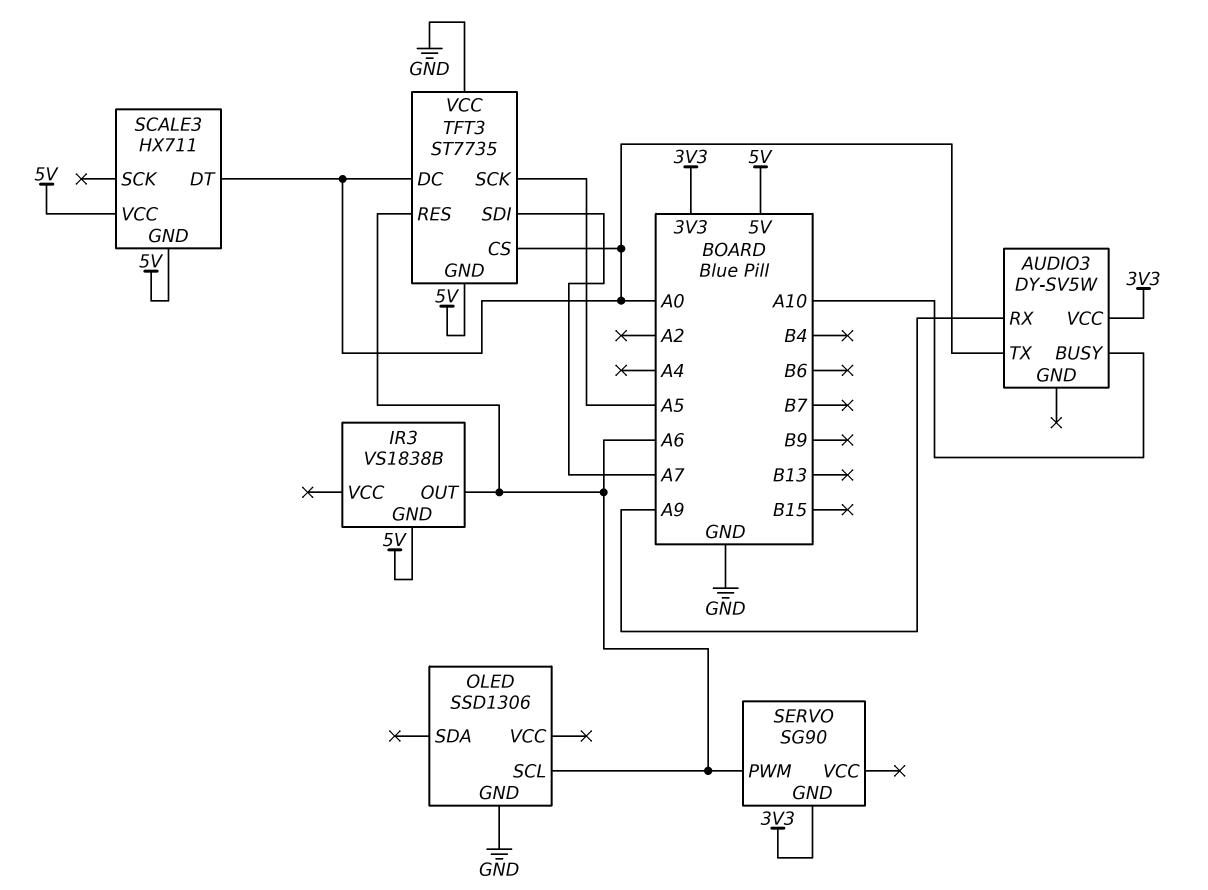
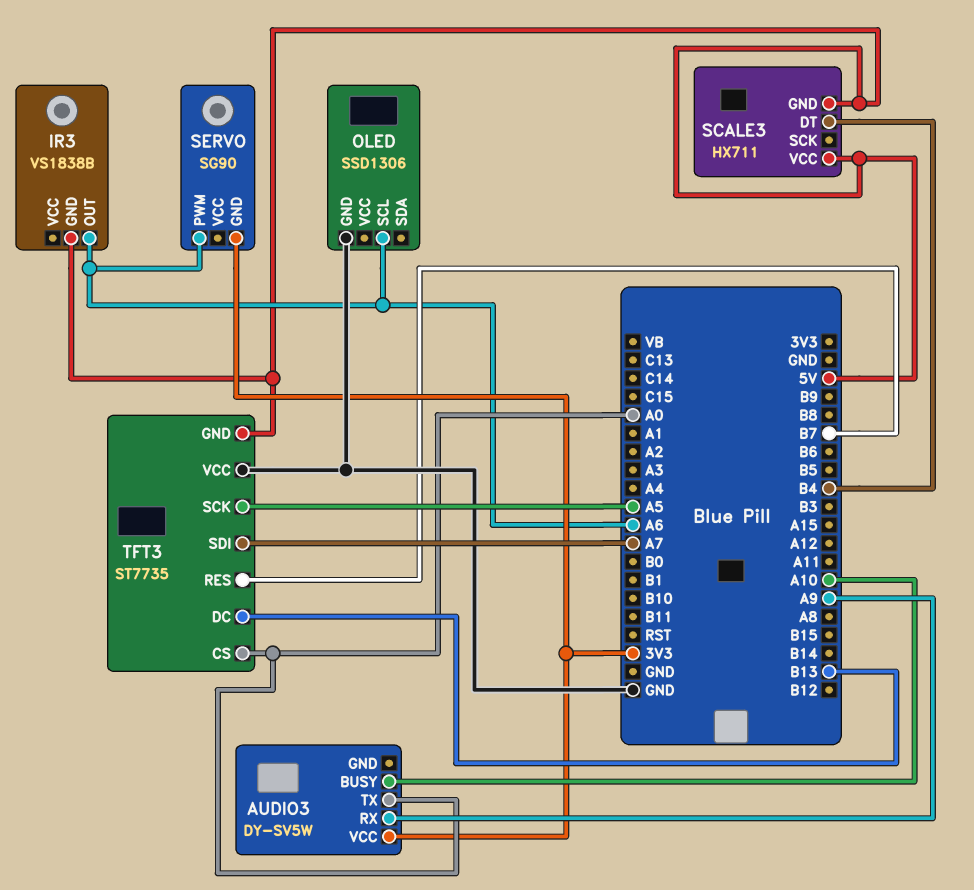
SCALE3 pin DT: A0 -> B4
TFT3 pin DC: A0 -> B13
TFT3 pin RES: A6 -> B7

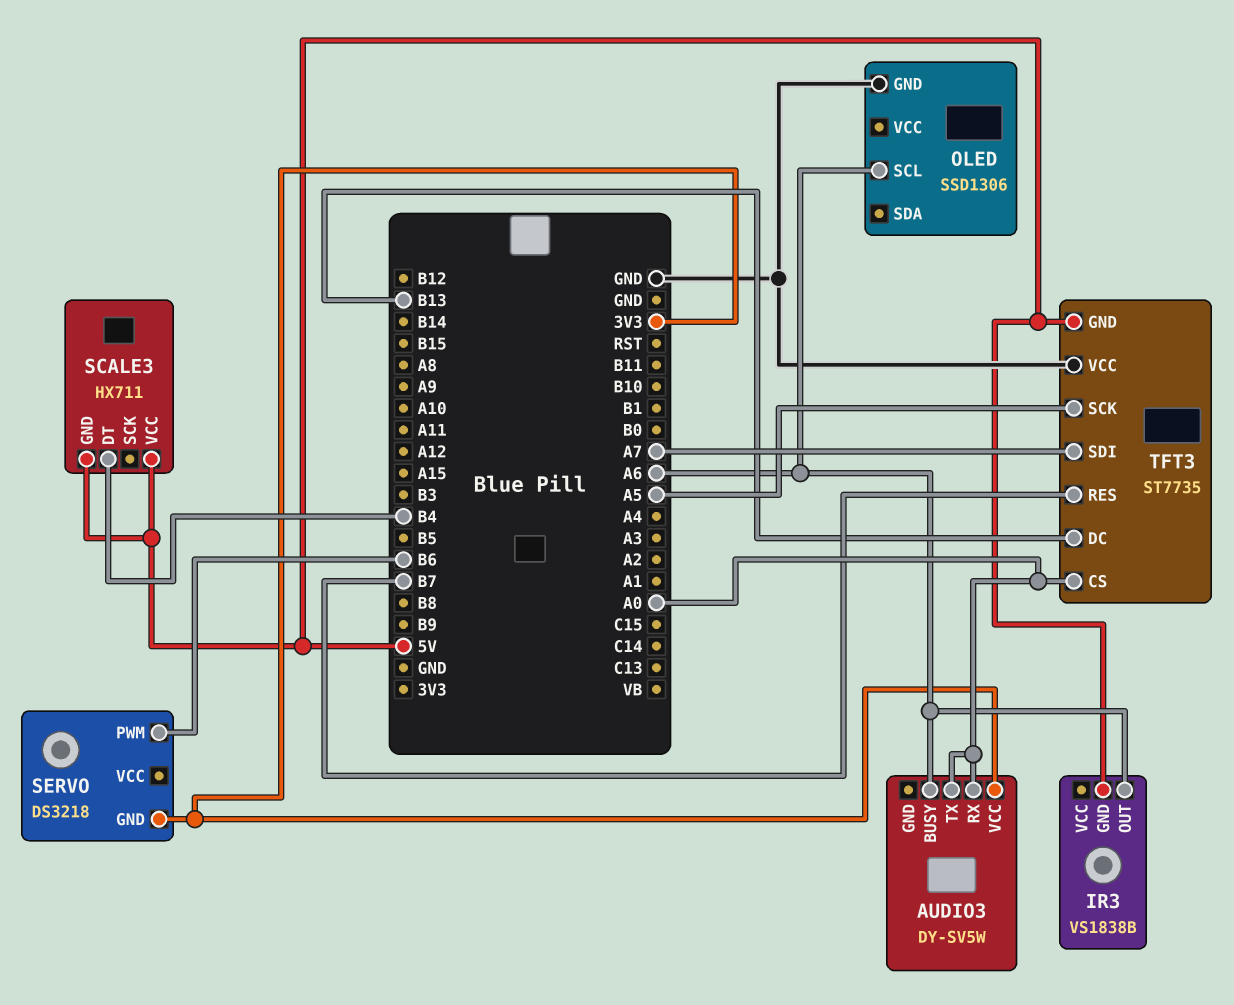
AUDIO3 pin BUSY: A10 -> A6
AUDIO3 pin RX: A9 -> A0
SERVO: SG90 -> DS3218
SERVO pin PWM: A6 -> B6

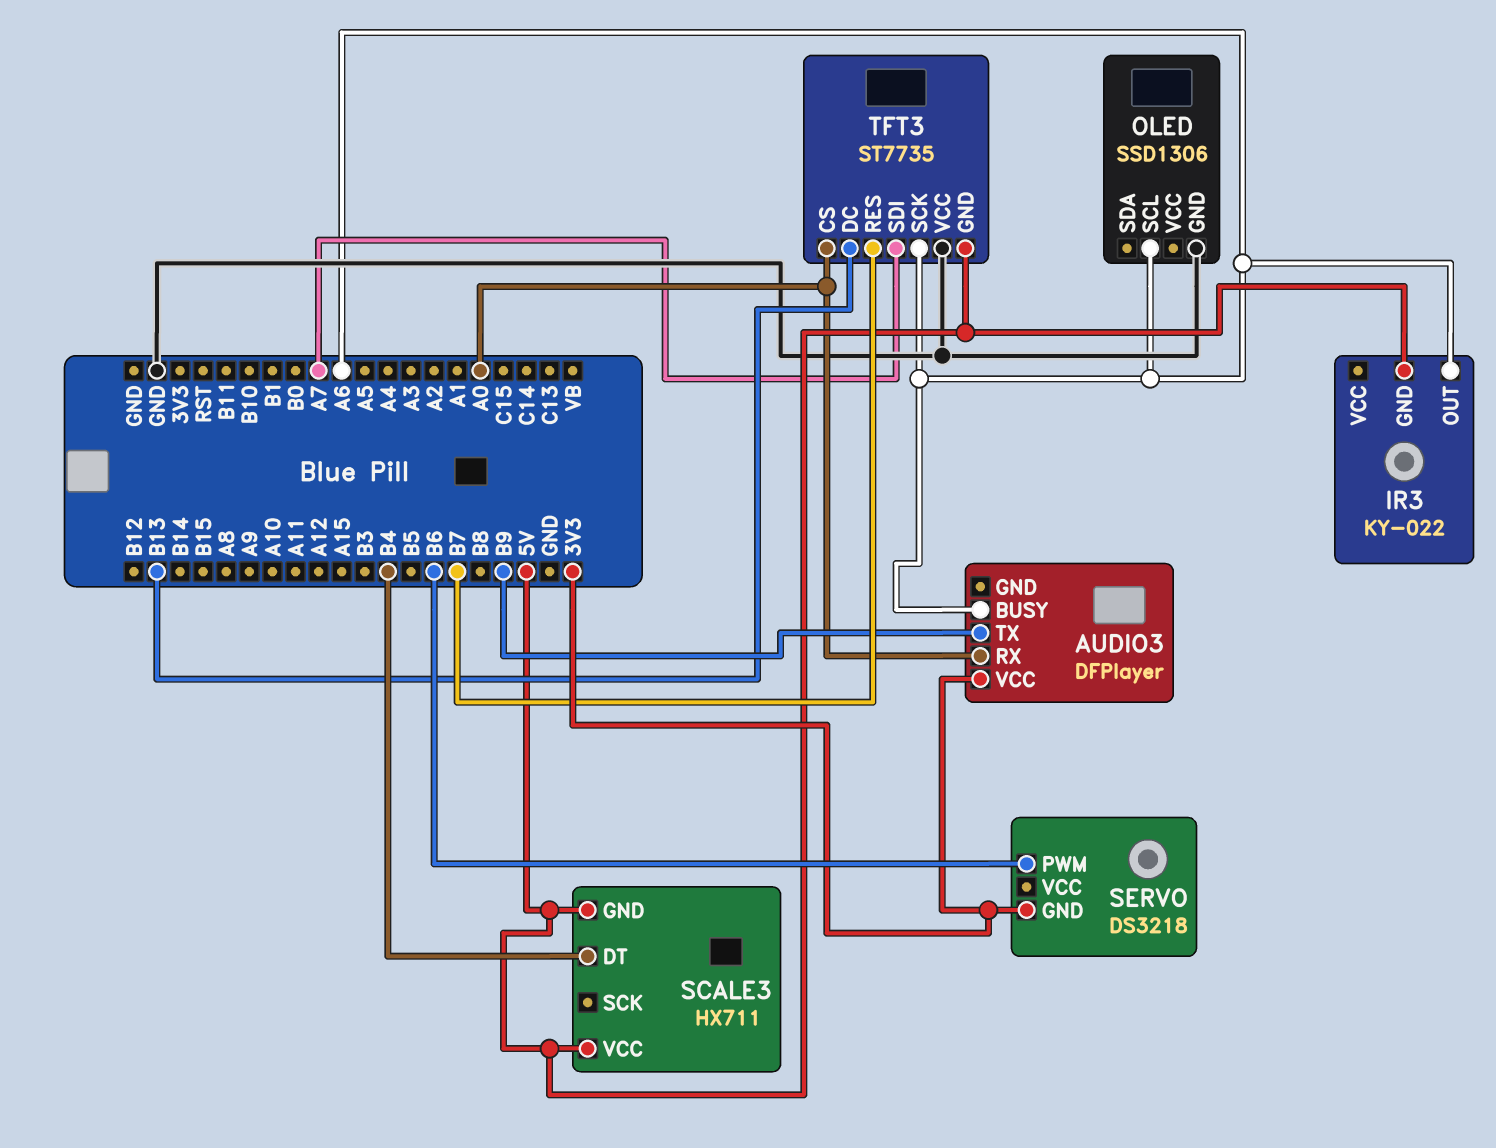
AUDIO3: DY-SV5W -> DFPlayer
AUDIO3 pin TX: A0 -> B9
IR3: VS1838B -> KY-022
TFT3 pin SCK: A5 -> A6

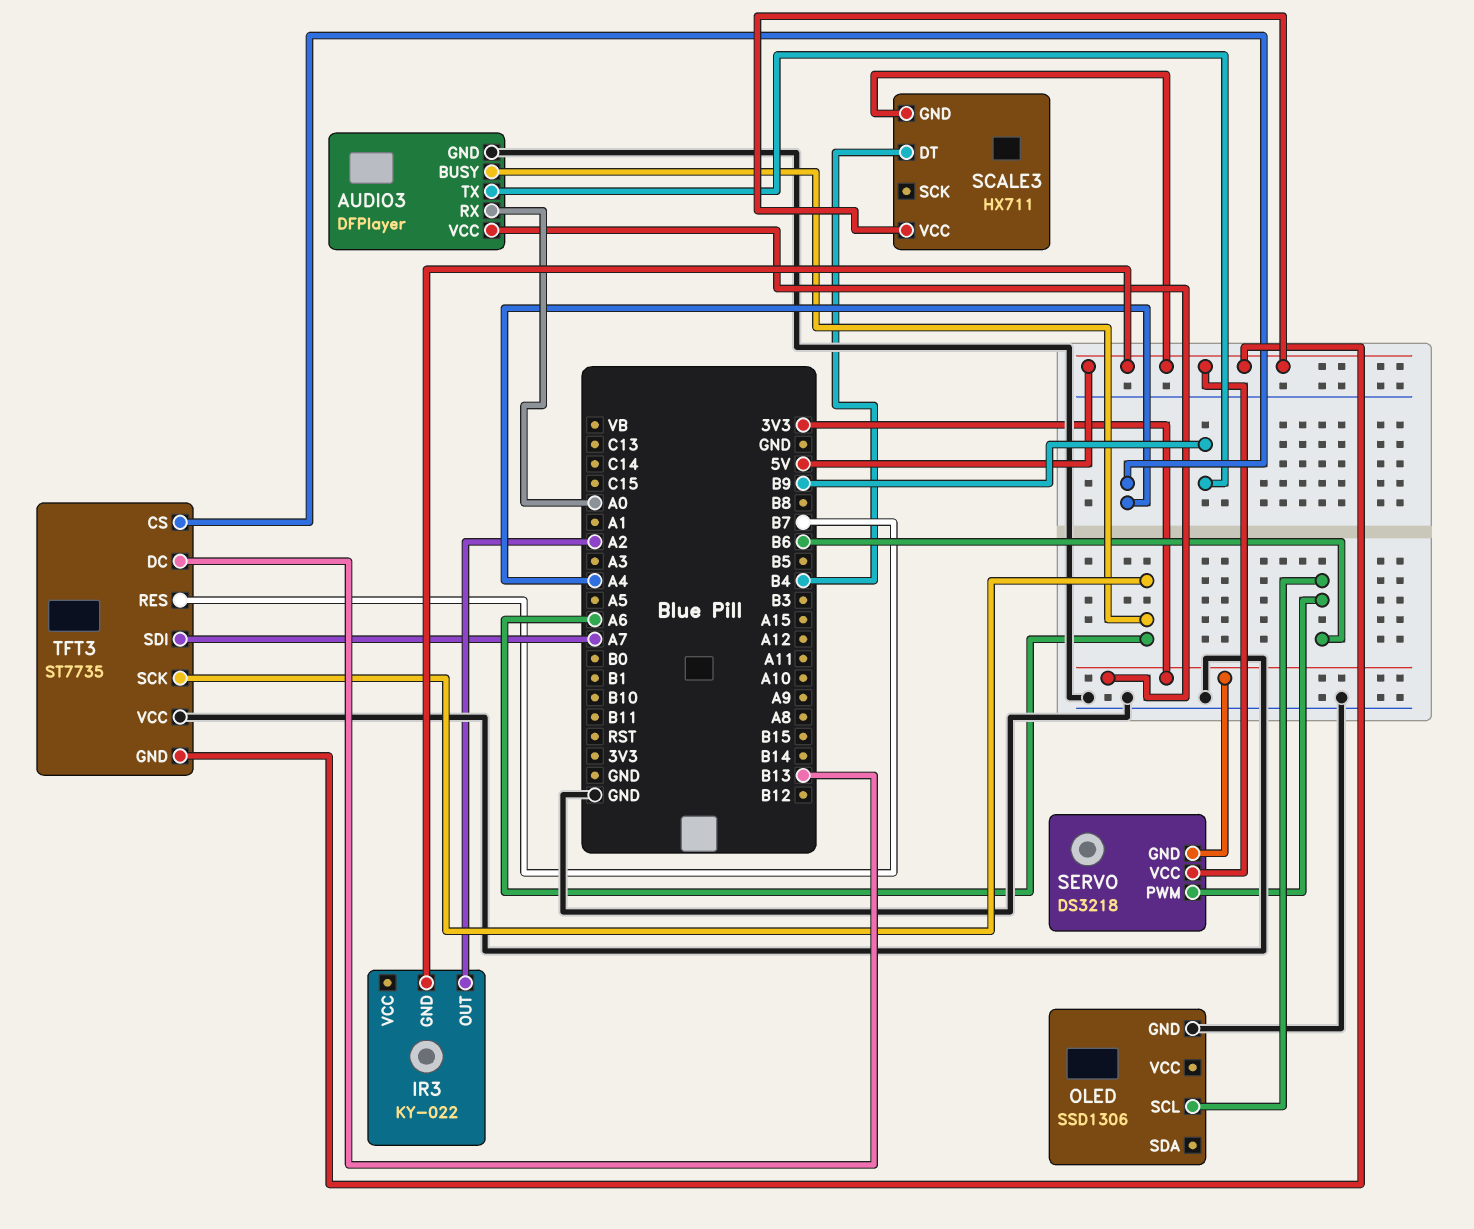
AUDIO3 pin GND: none -> GND
IR3 pin OUT: A6 -> A2
OLED pin SCL: A6 -> B6
SERVO pin VCC: none -> 5V
TFT3 pin CS: A0 -> A4

